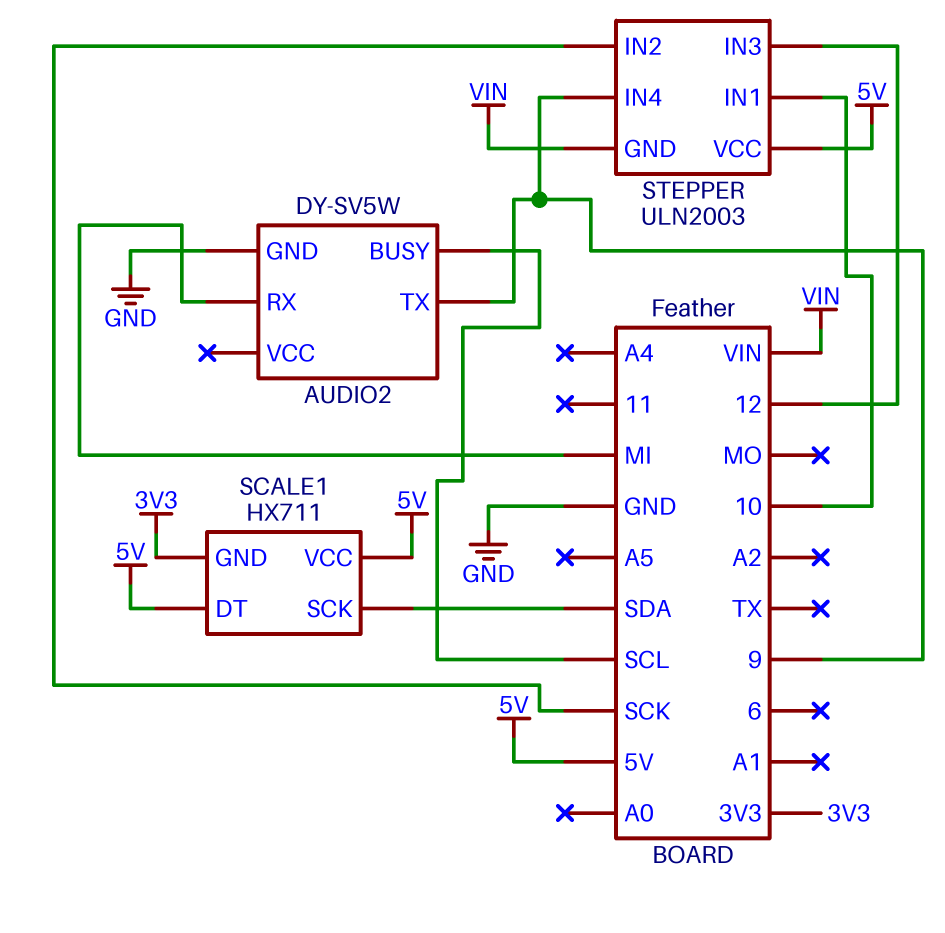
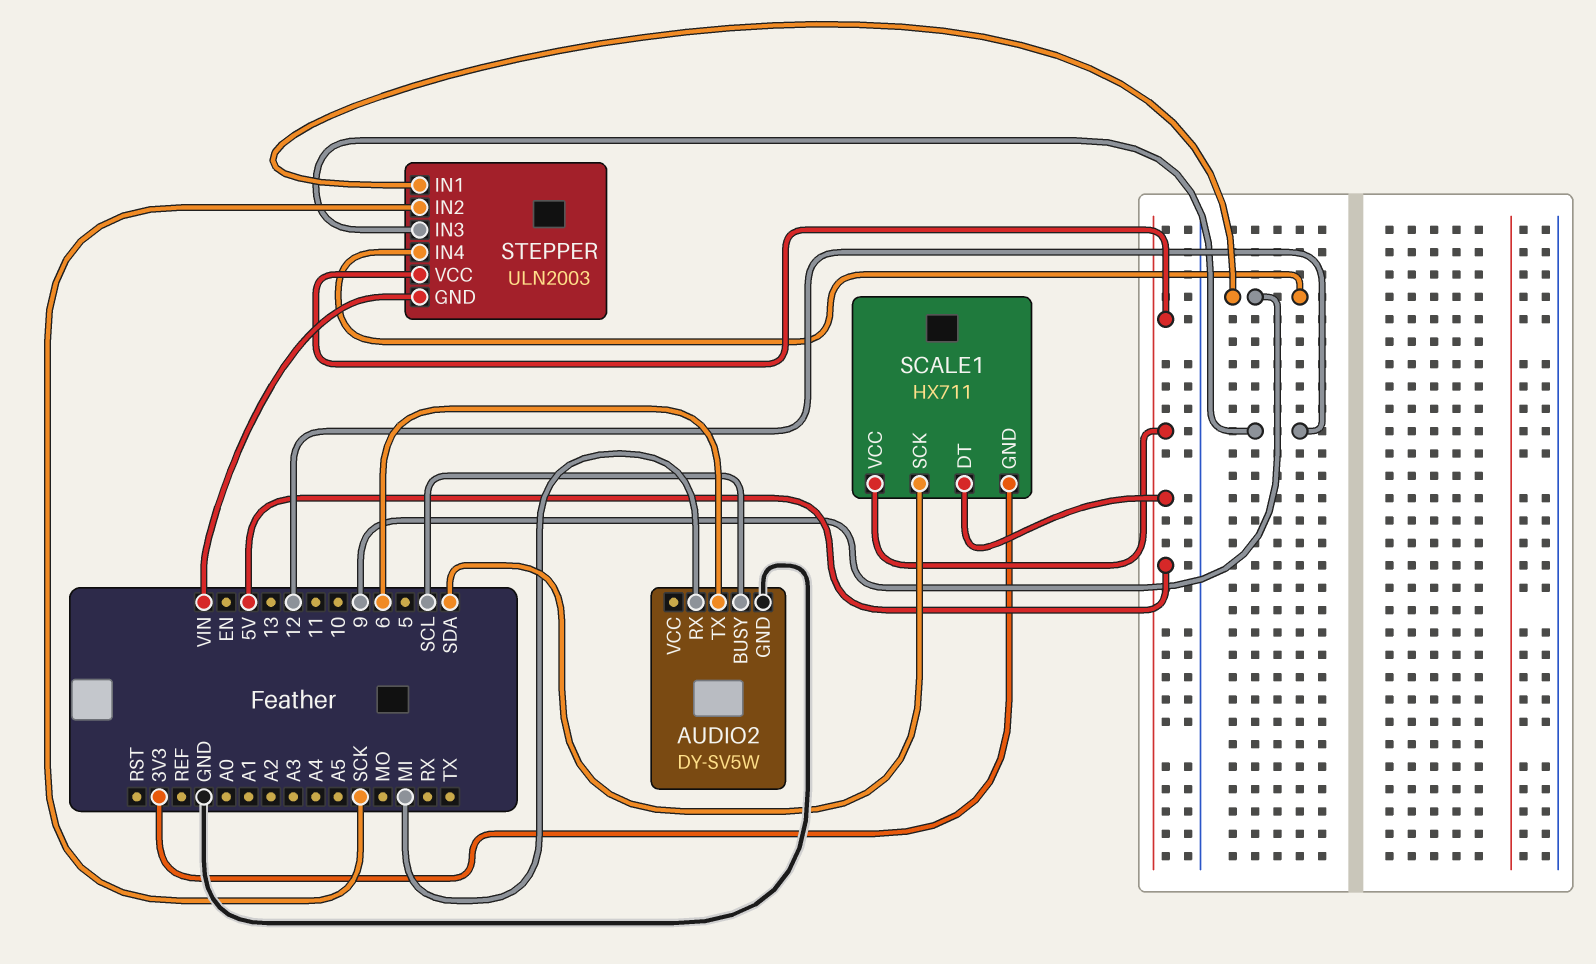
AUDIO2 pin TX: 9 -> 6
STEPPER pin IN1: 10 -> 9

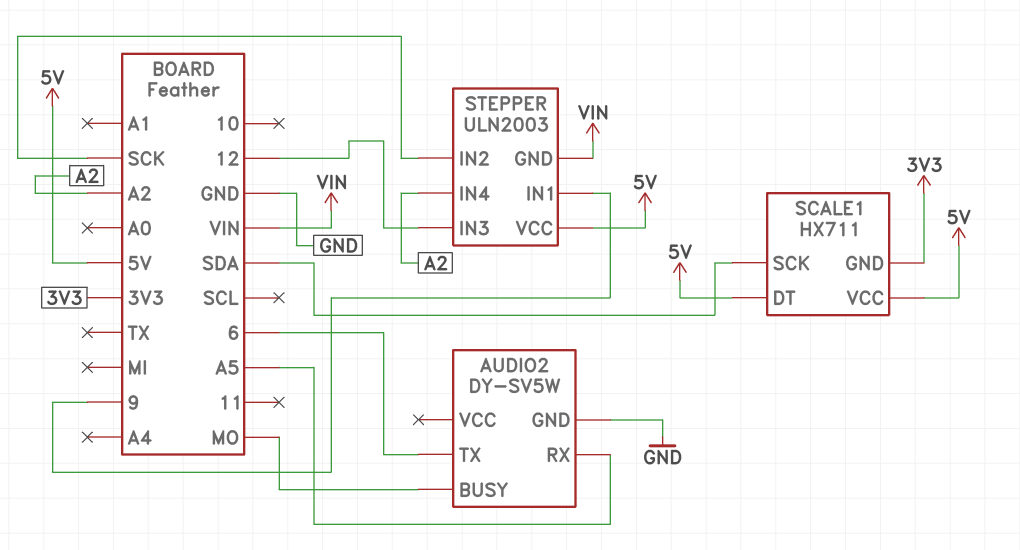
AUDIO2 pin BUSY: SCL -> MO
AUDIO2 pin RX: MI -> A5
STEPPER pin IN4: 9 -> A2

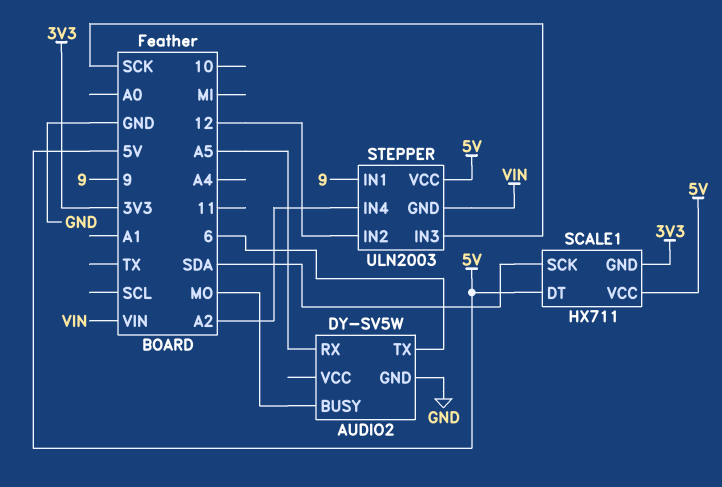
STEPPER pin IN2: SCK -> 12
STEPPER pin IN3: 12 -> SCK

